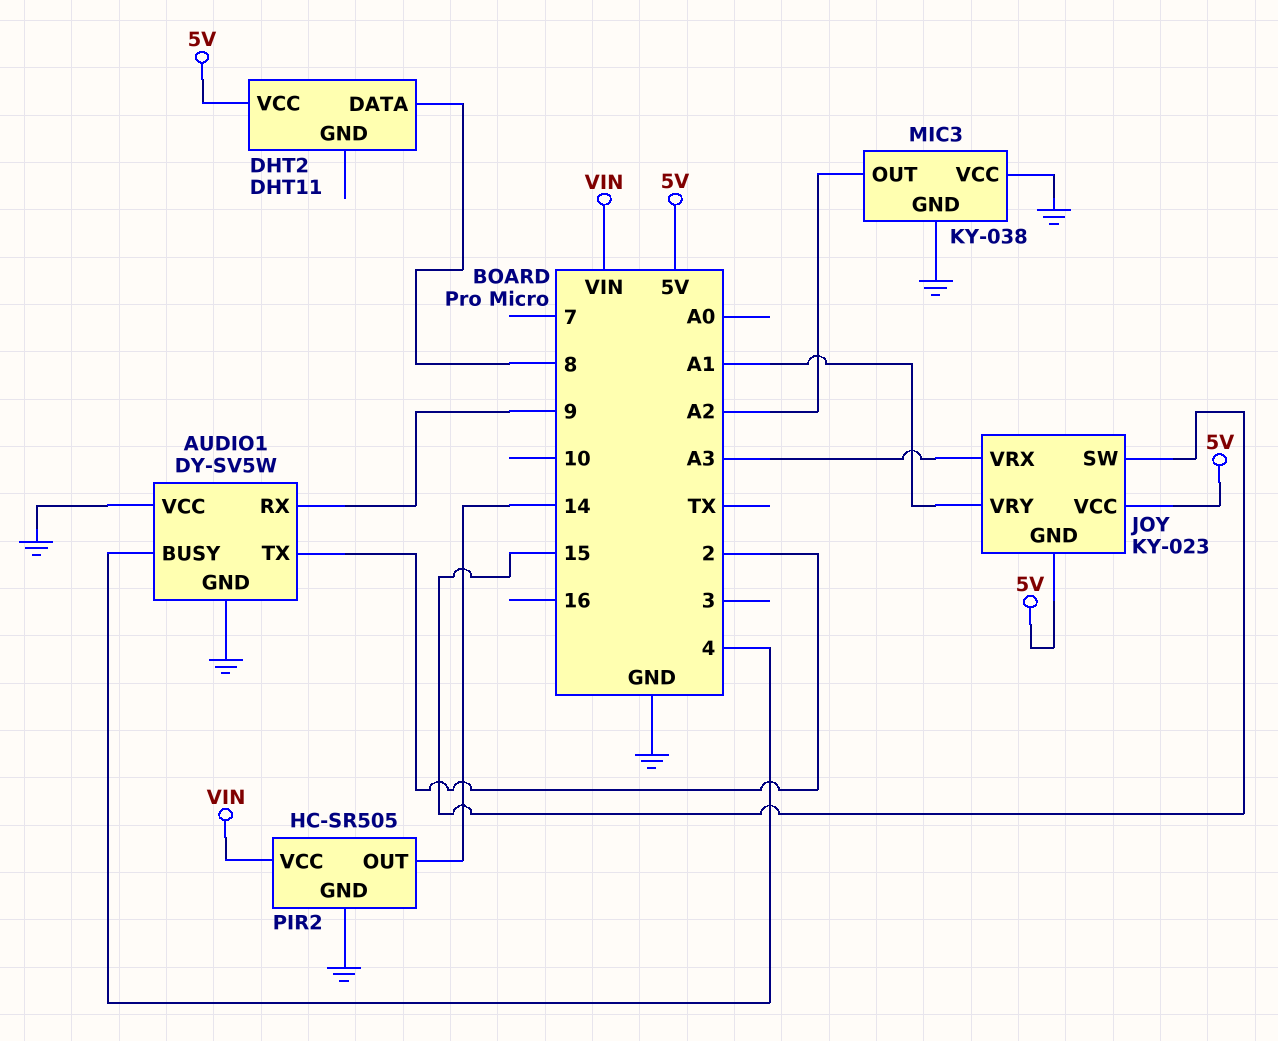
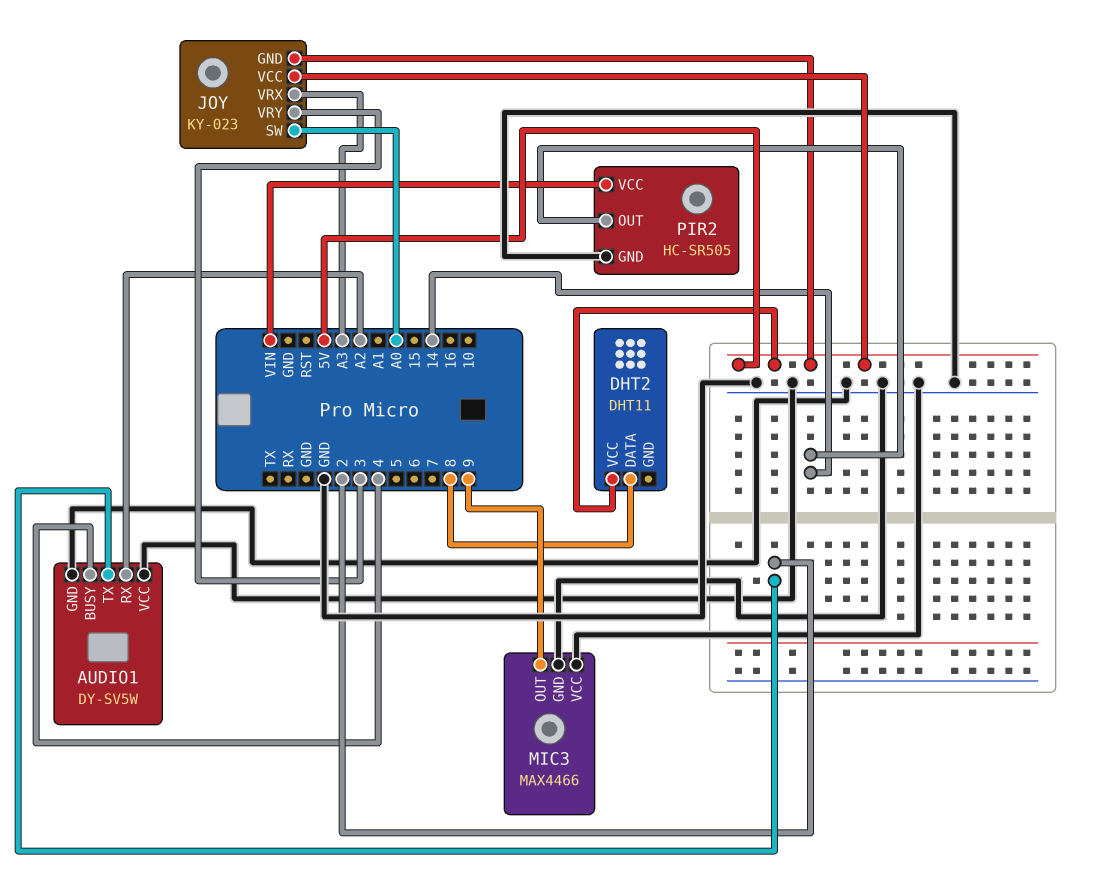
AUDIO1 pin RX: 9 -> A2
JOY pin SW: 15 -> A0
JOY pin VRY: A1 -> 3
MIC3: KY-038 -> MAX4466
MIC3 pin OUT: A2 -> 9

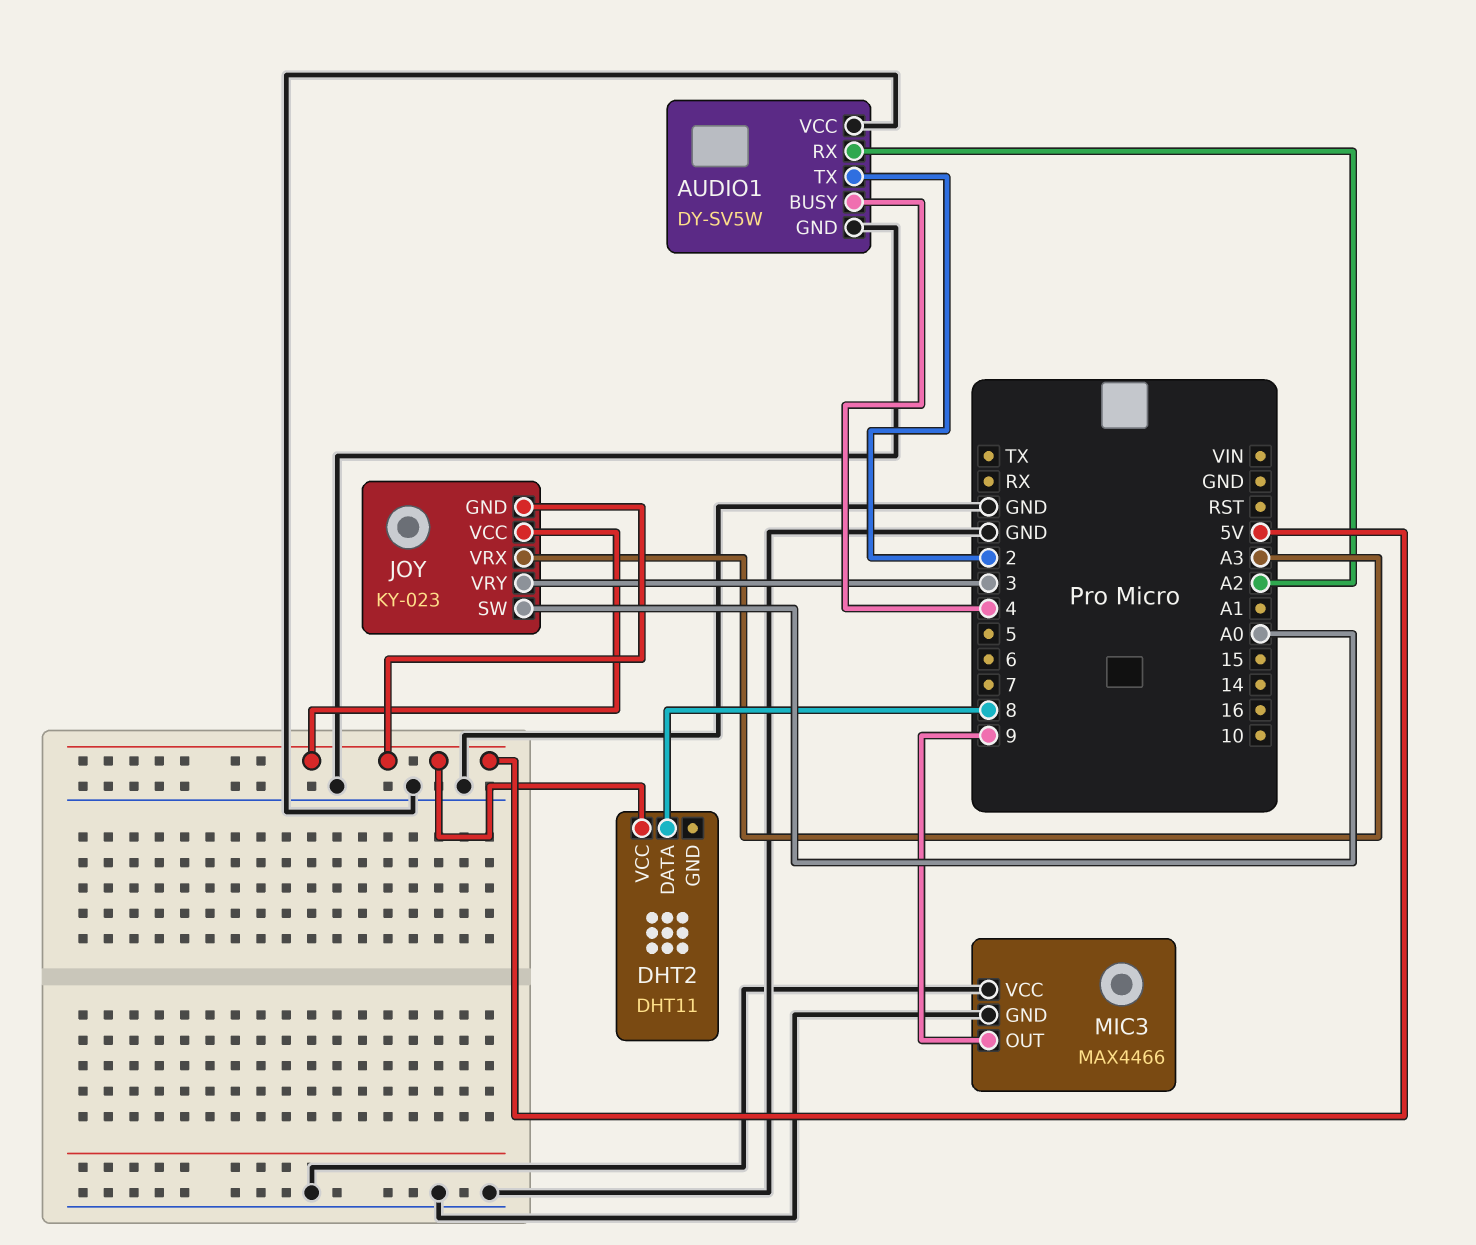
PIR2: HC-SR505 -> none
PIR2 pin GND: GND -> none
PIR2 pin OUT: 14 -> none
PIR2 pin VCC: VIN -> none

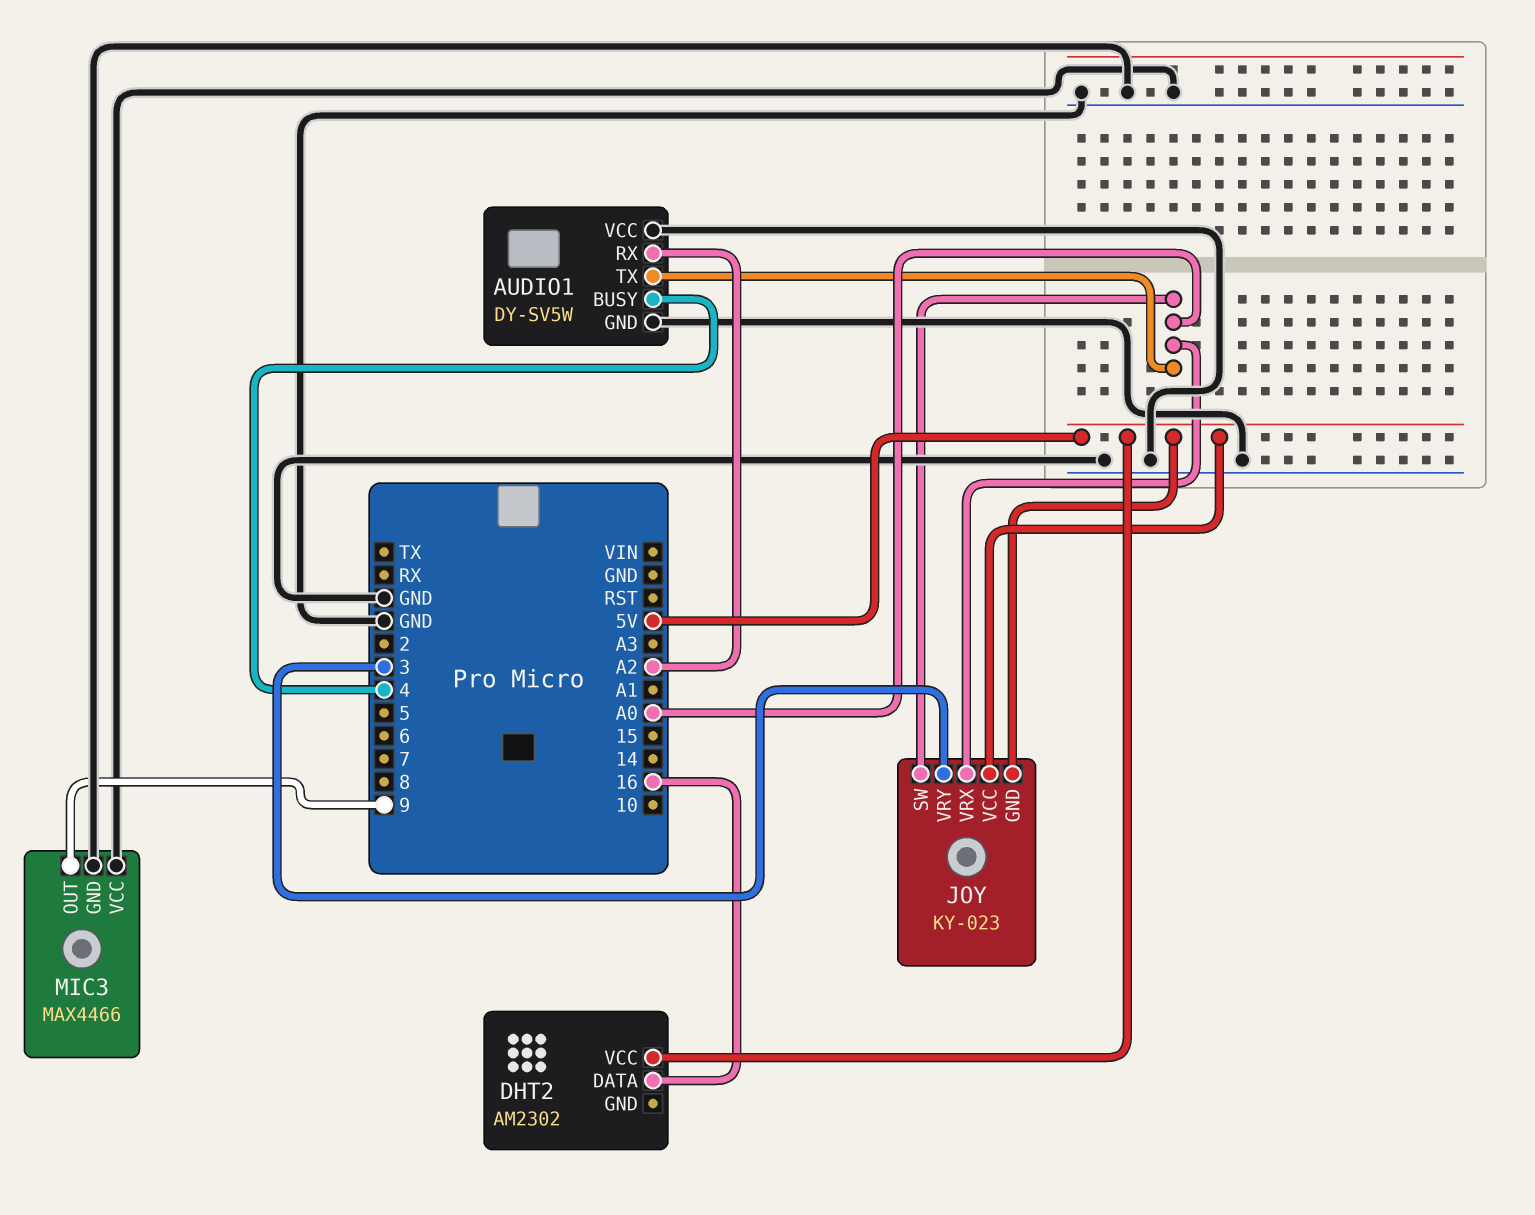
AUDIO1 pin TX: 2 -> A0
DHT2: DHT11 -> AM2302
DHT2 pin DATA: 8 -> 16
JOY pin VRX: A3 -> A0

